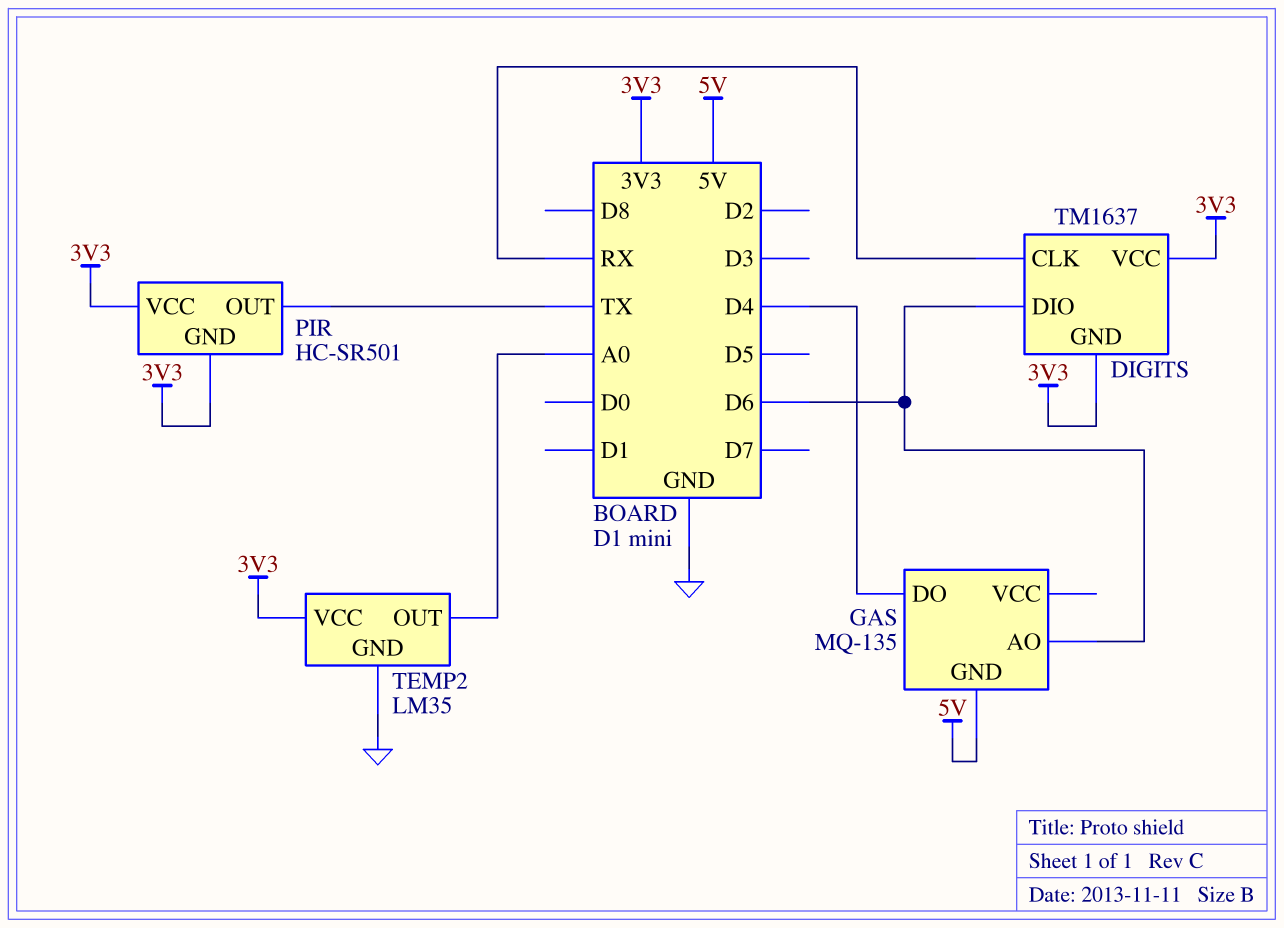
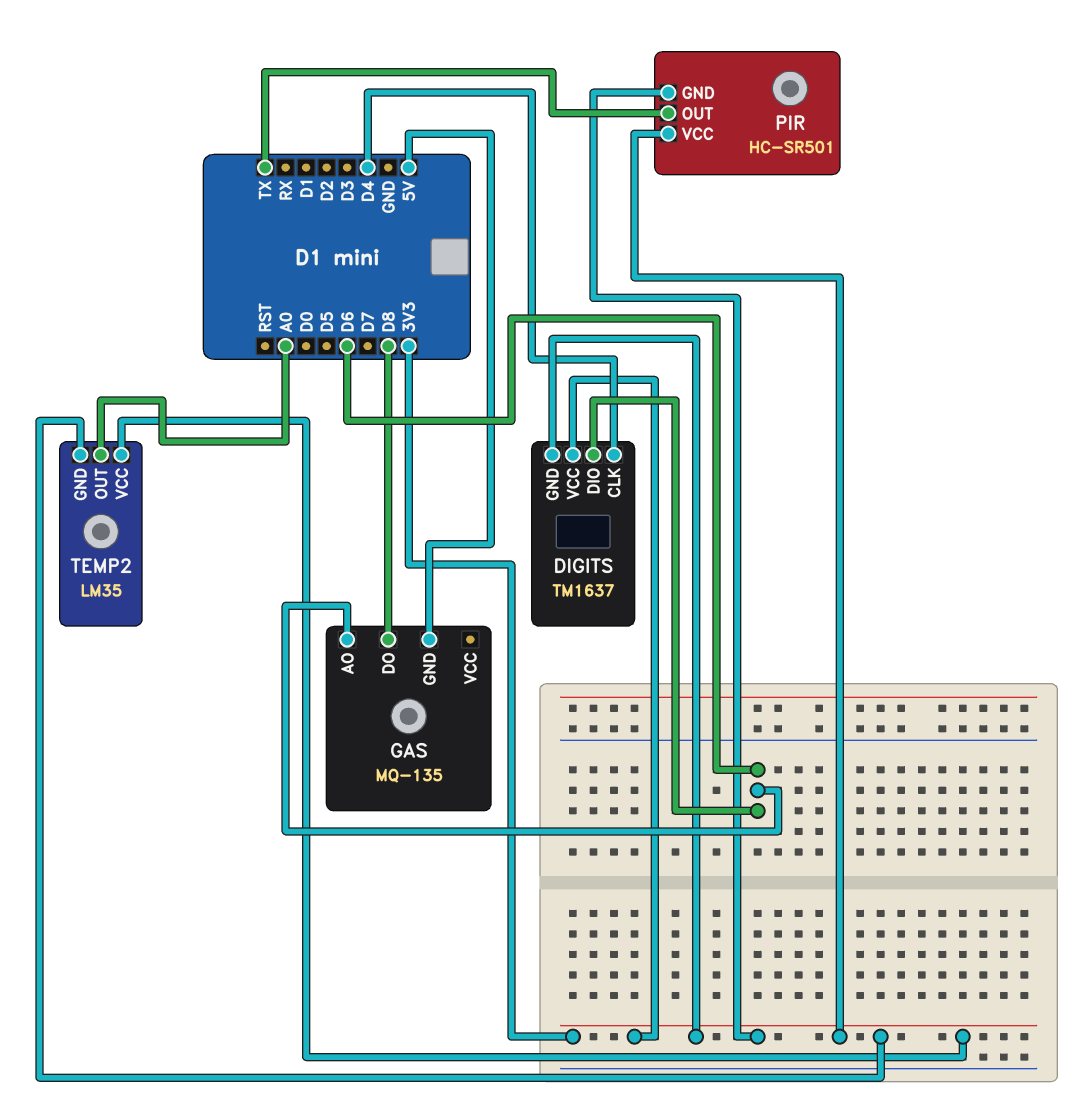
DIGITS pin CLK: RX -> D4
GAS pin DO: D4 -> D8
TEMP2 pin GND: GND -> 3V3

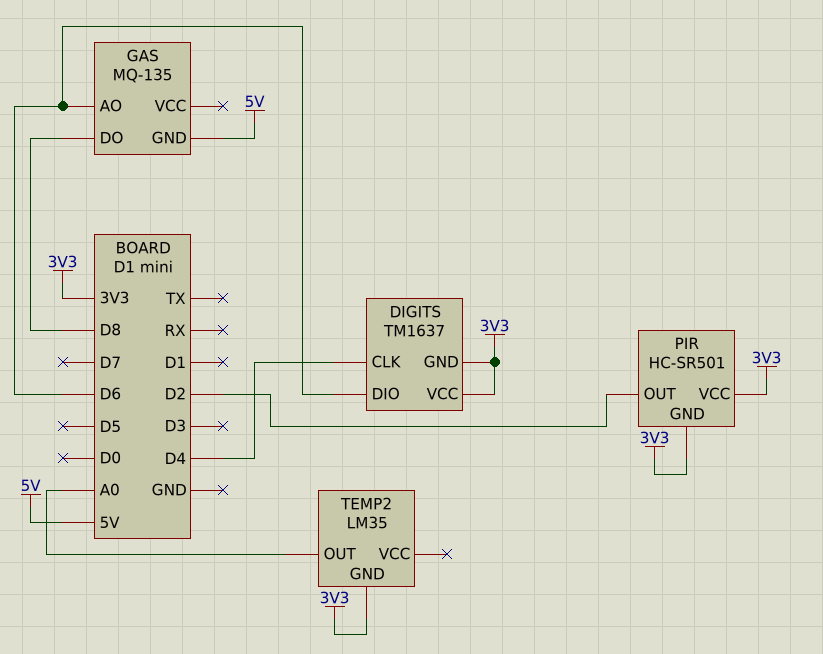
PIR pin OUT: TX -> D2
TEMP2 pin VCC: 3V3 -> none

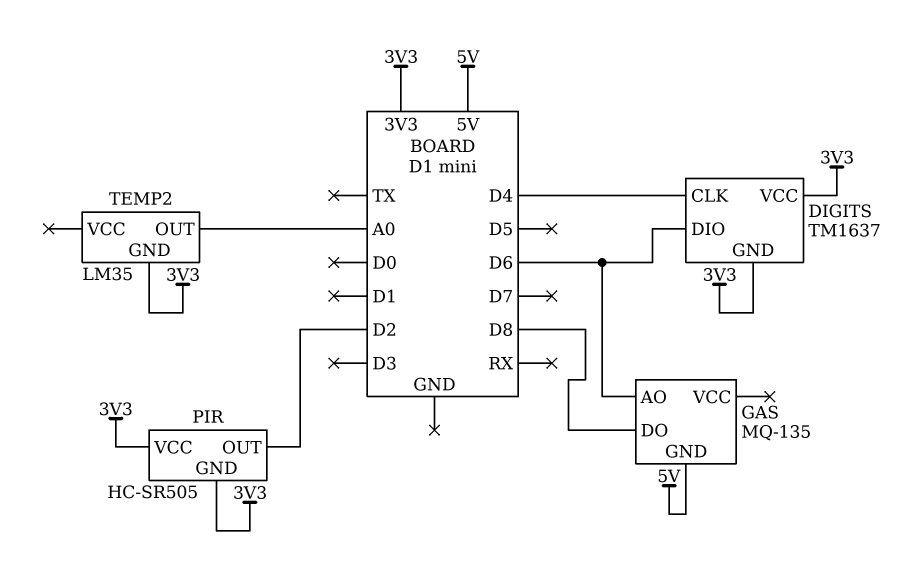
PIR: HC-SR501 -> HC-SR505

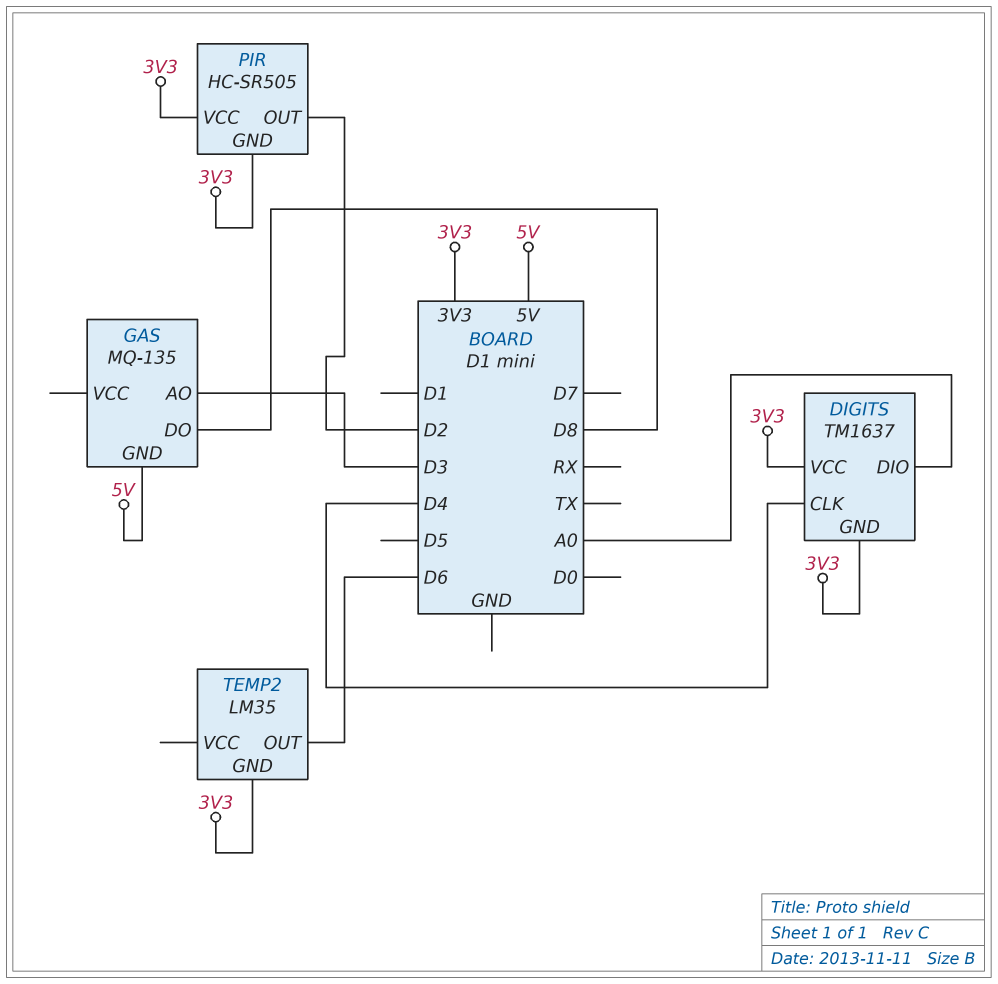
DIGITS pin DIO: D6 -> A0
GAS pin AO: D6 -> D3
TEMP2 pin OUT: A0 -> D6

